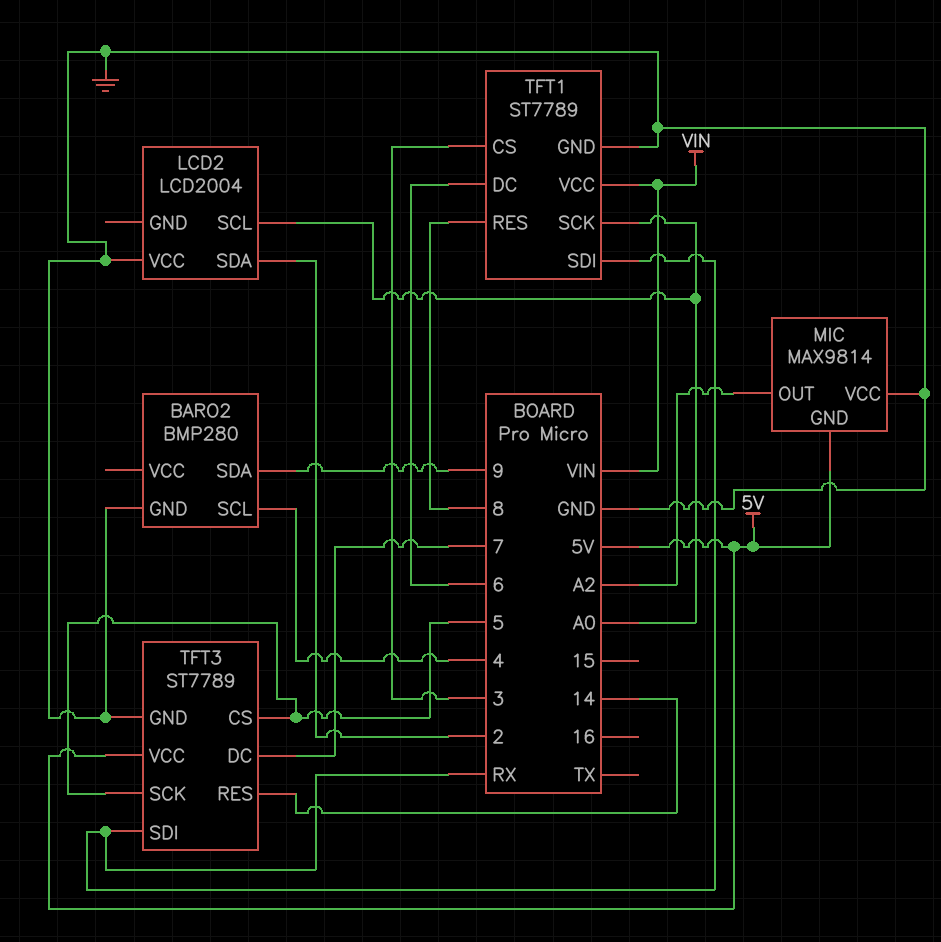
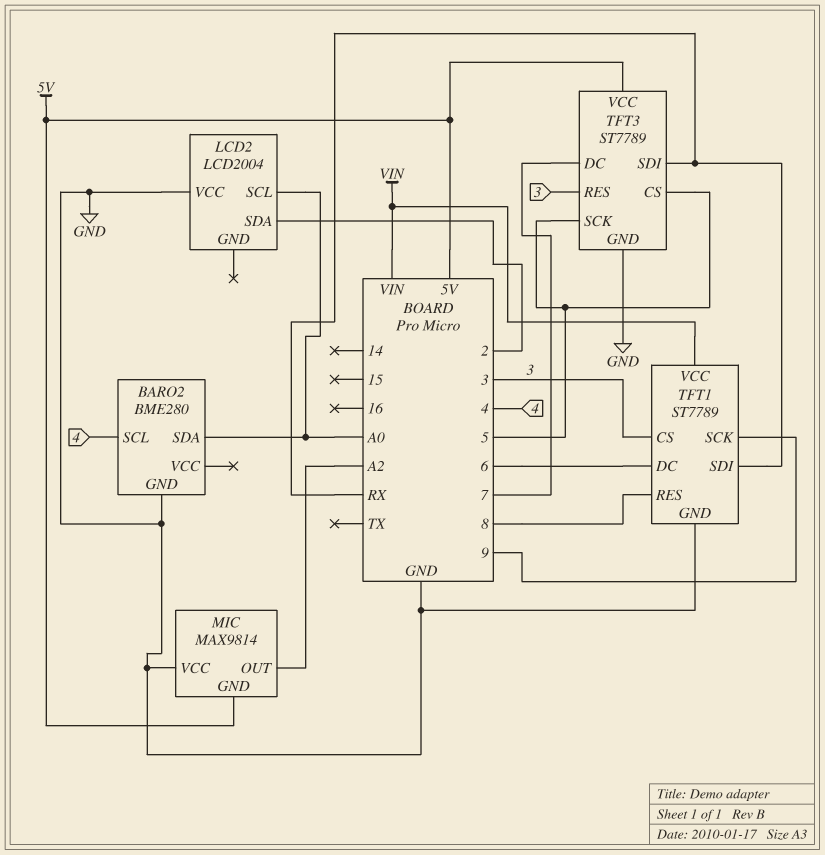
BARO2: BMP280 -> BME280
BARO2 pin SDA: 9 -> A0
TFT1 pin SCK: A0 -> 9
TFT3 pin RES: 14 -> 3

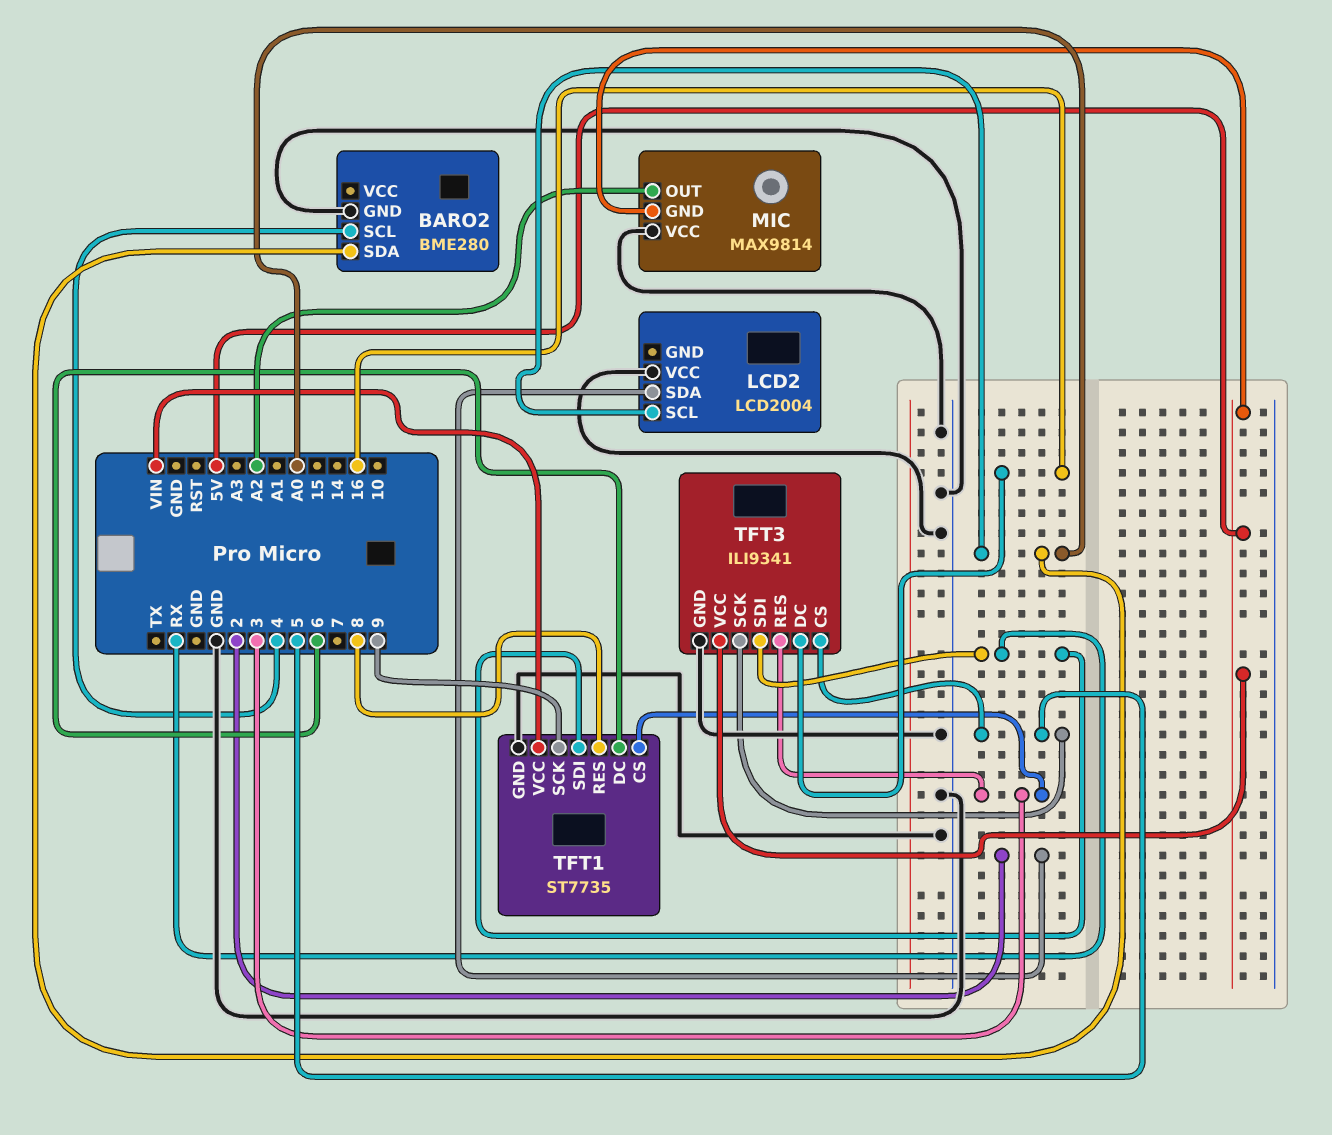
TFT1: ST7789 -> ST7735
TFT3: ST7789 -> ILI9341
TFT3 pin DC: 7 -> 16

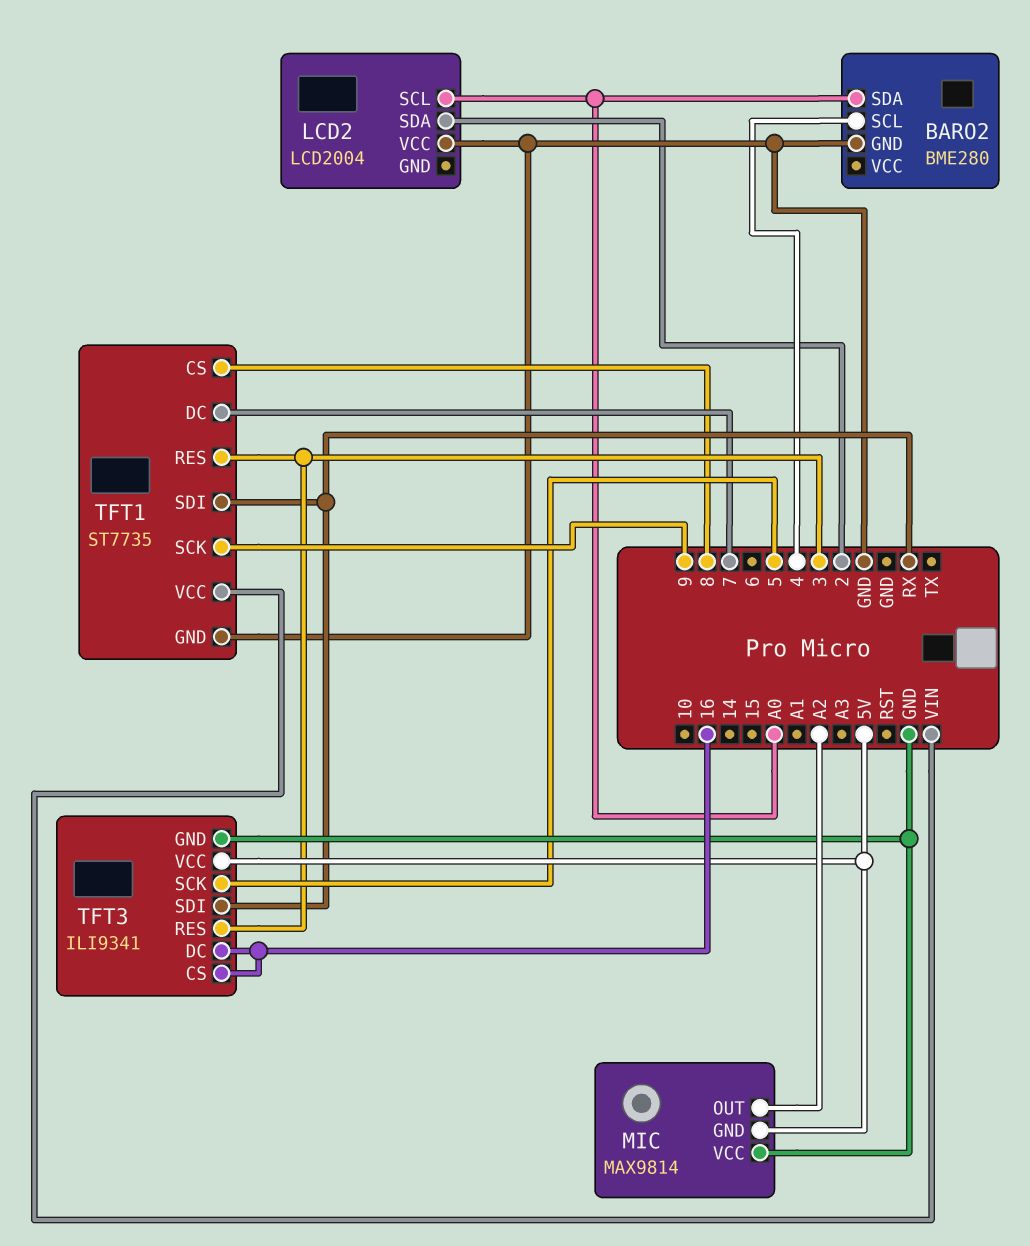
TFT1 pin CS: 3 -> 8
TFT1 pin DC: 6 -> 7
TFT1 pin RES: 8 -> 3
TFT3 pin CS: 5 -> 16

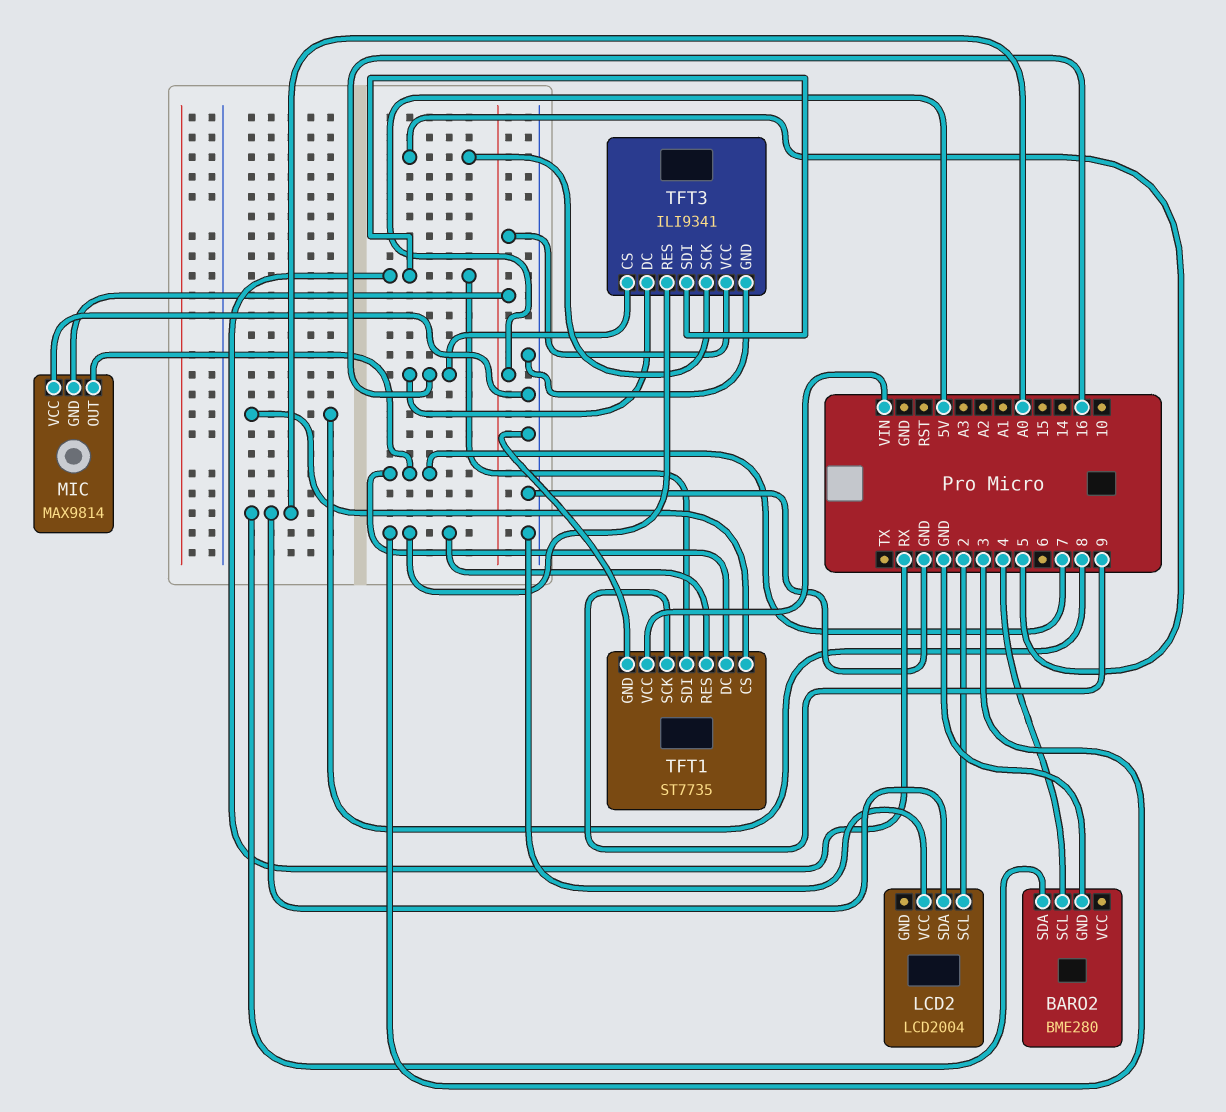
LCD2 pin SCL: A0 -> 2
LCD2 pin SDA: 2 -> A0
MIC pin OUT: A2 -> 7

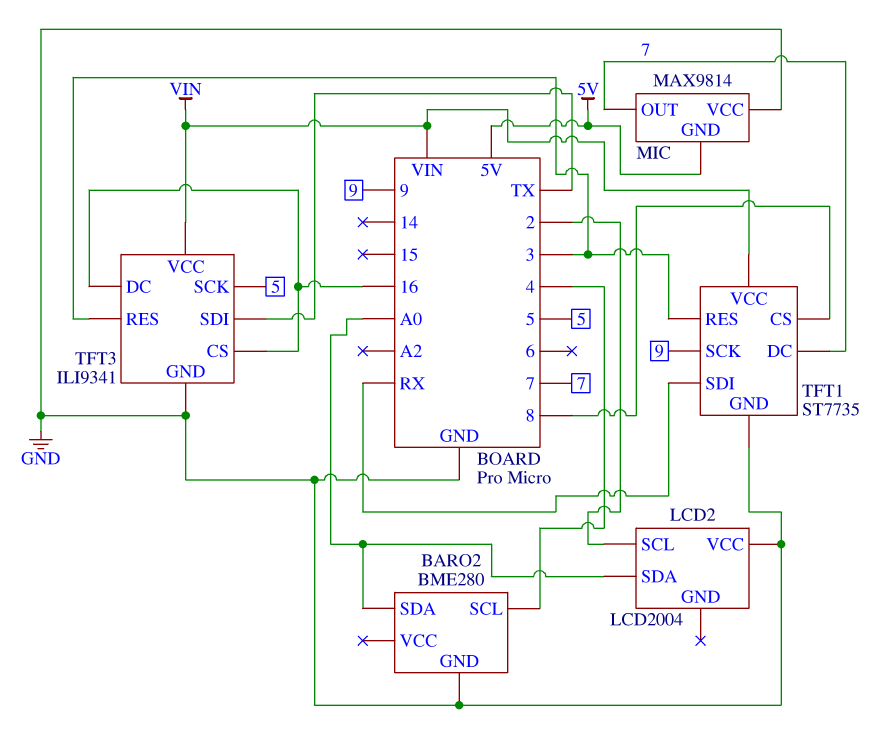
TFT3 pin SDI: RX -> TX
TFT3 pin VCC: 5V -> VIN

